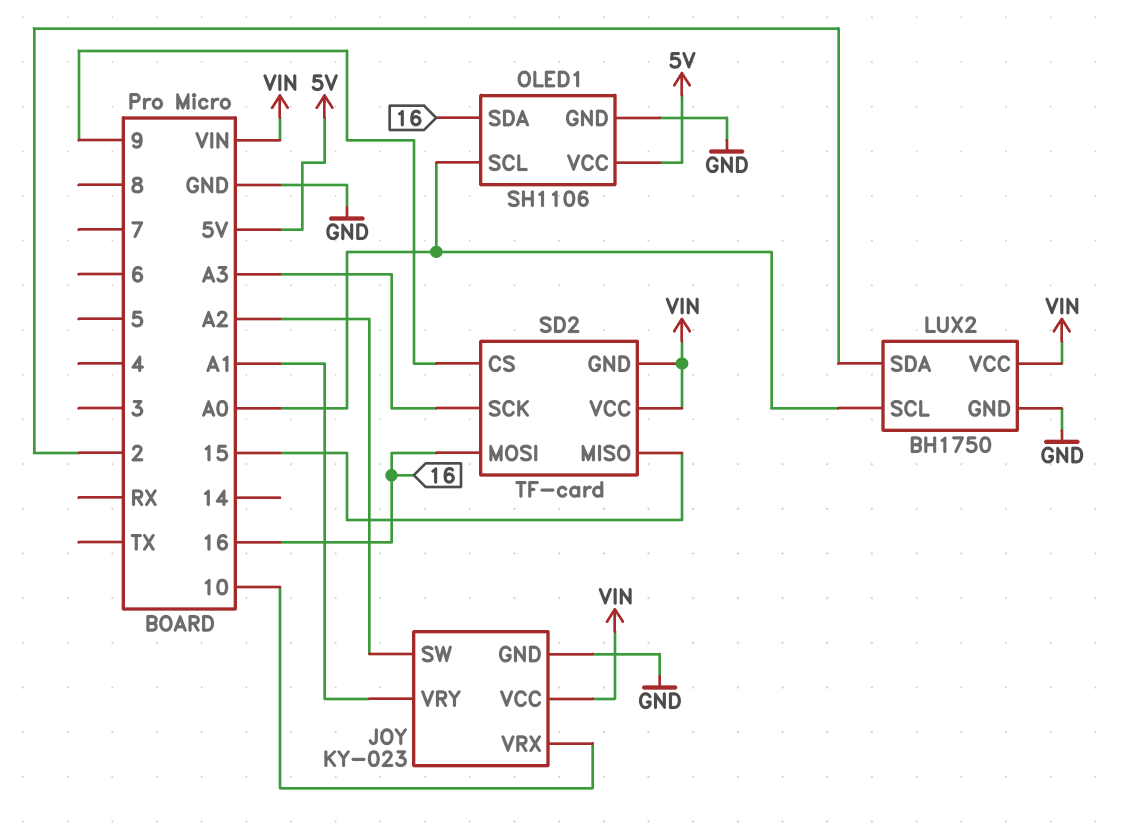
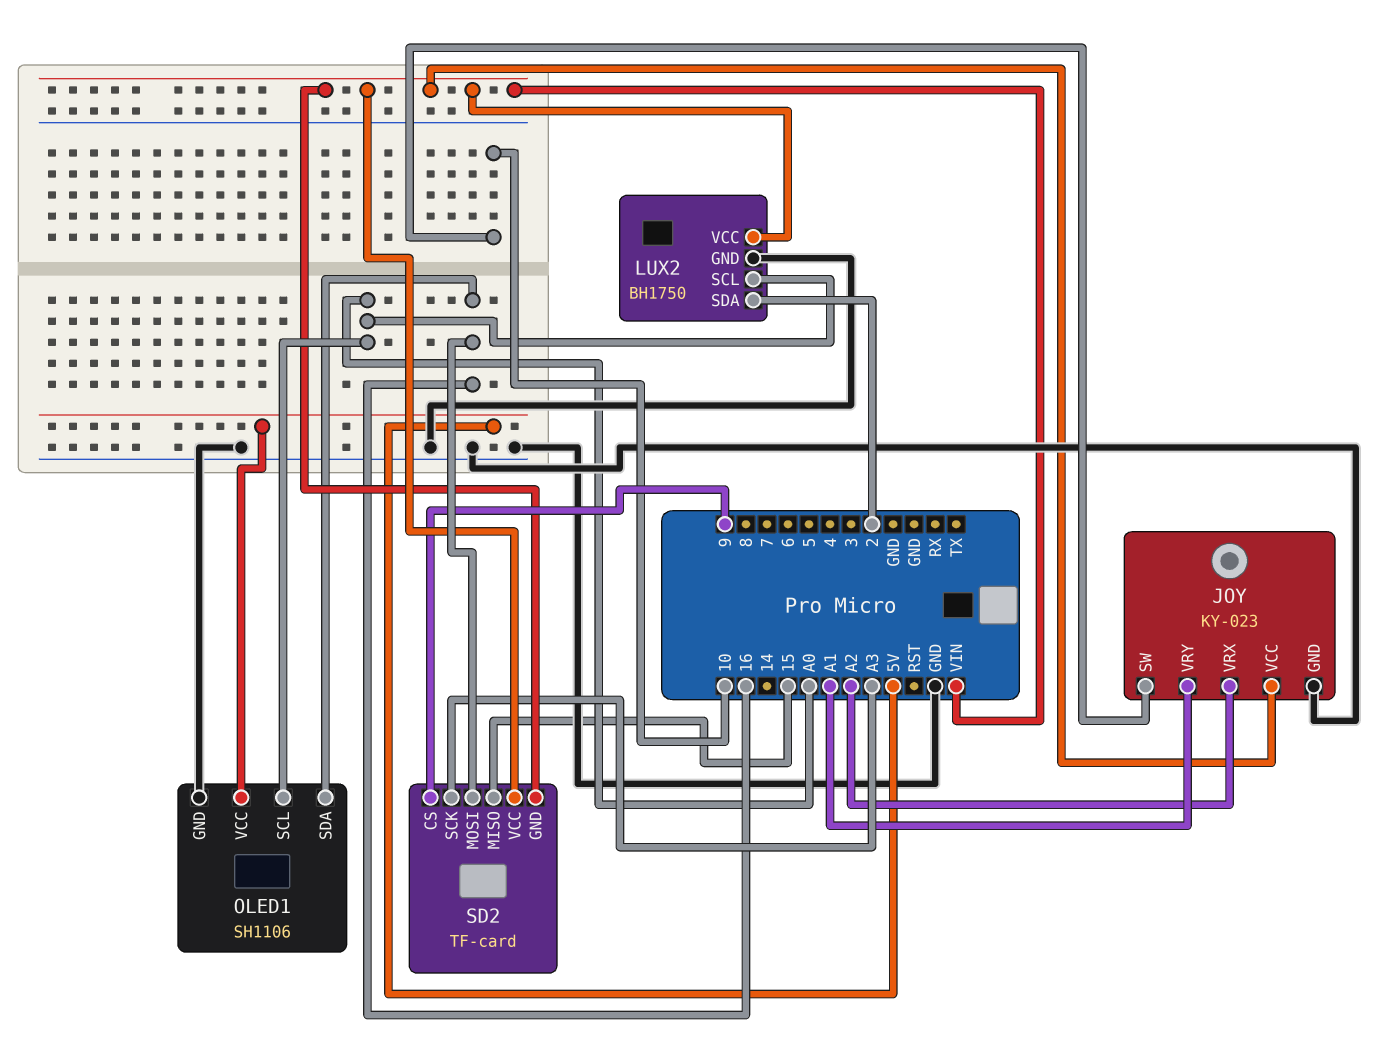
JOY pin SW: A2 -> 10
JOY pin VRX: 10 -> A2

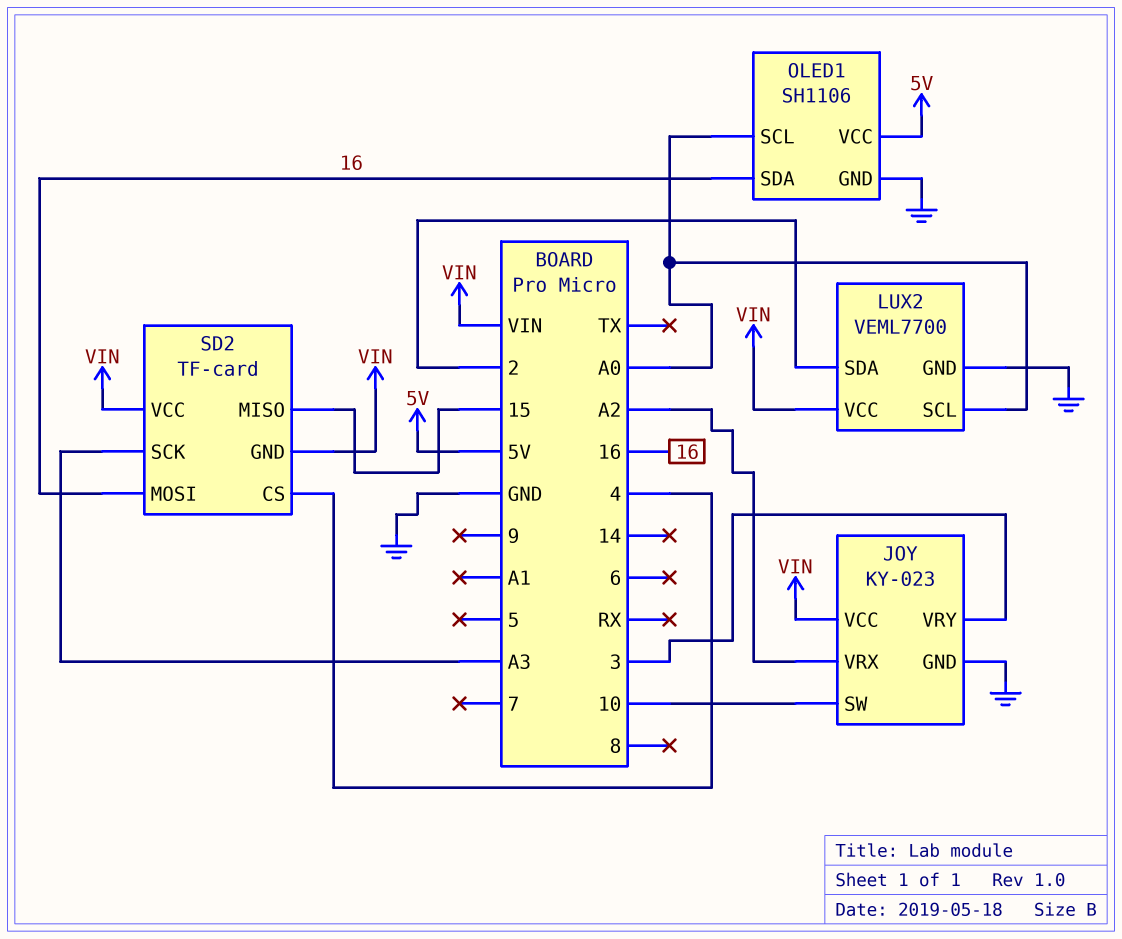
JOY pin VRY: A1 -> 3
LUX2: BH1750 -> VEML7700
SD2 pin CS: 9 -> 4

